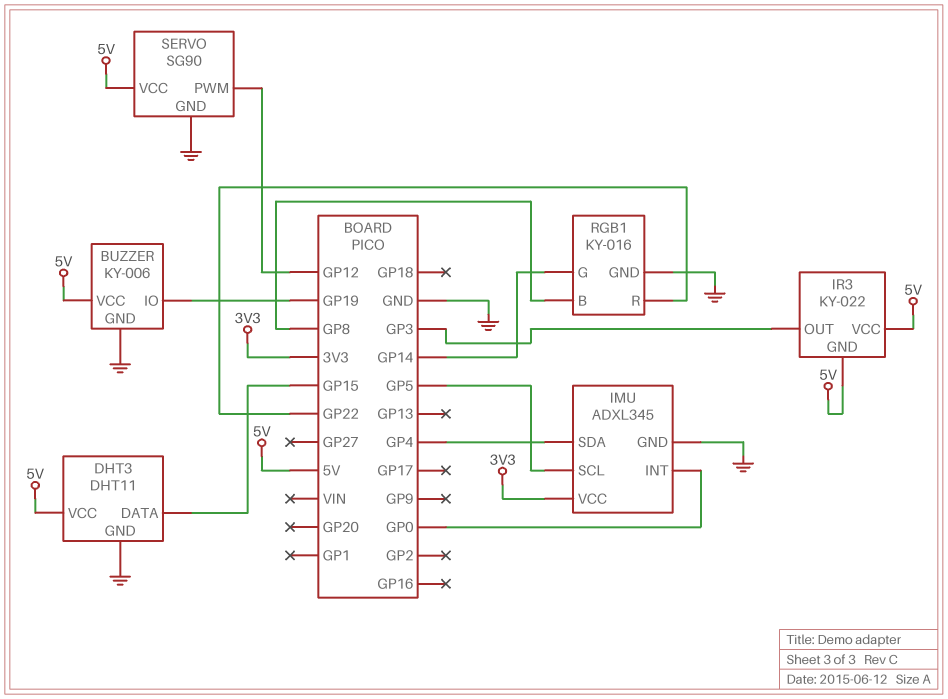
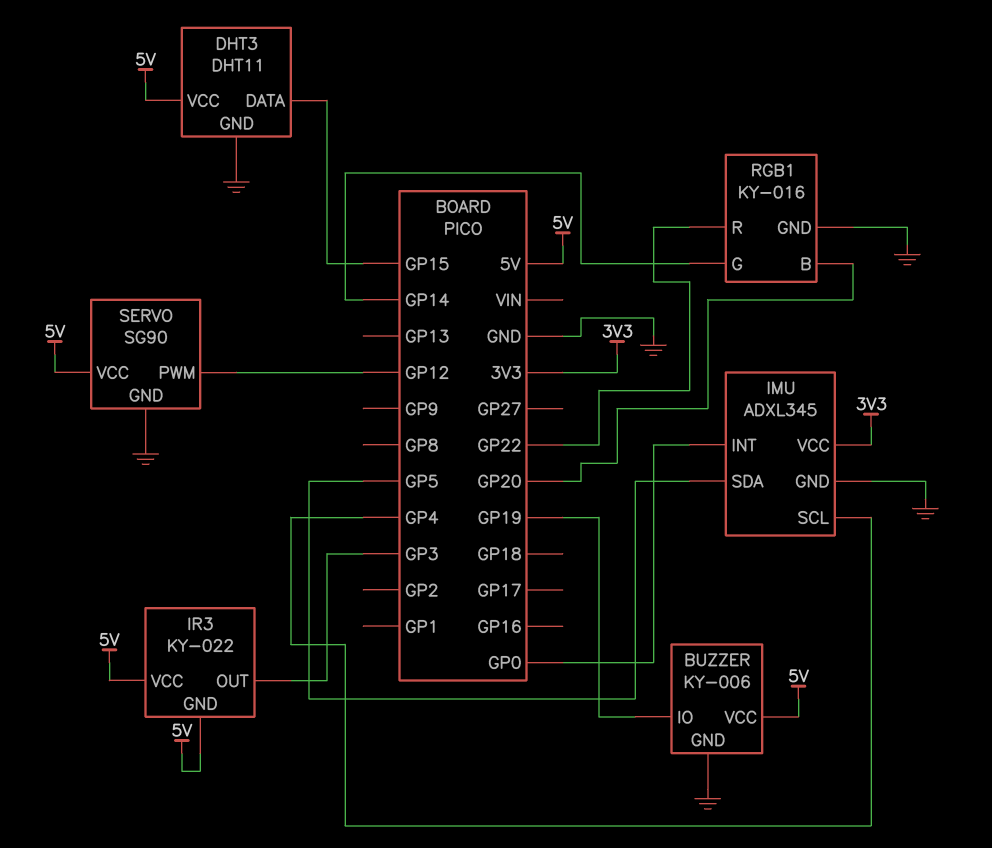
IMU pin SCL: GP5 -> GP4
IMU pin SDA: GP4 -> GP5
RGB1 pin B: GP8 -> GP20

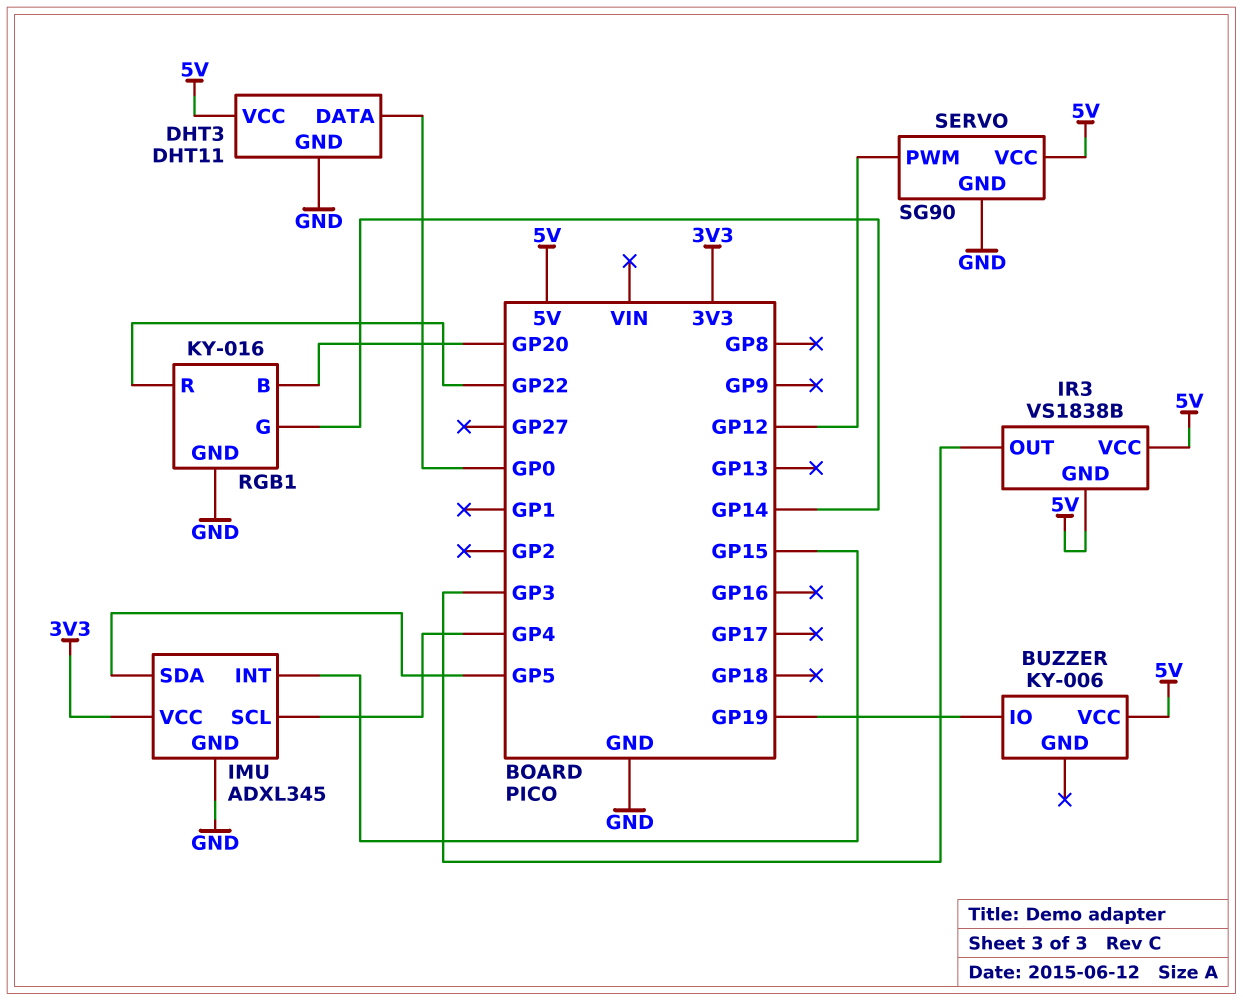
BUZZER pin GND: GND -> none
DHT3 pin DATA: GP15 -> GP0
IMU pin INT: GP0 -> GP15
IR3: KY-022 -> VS1838B

